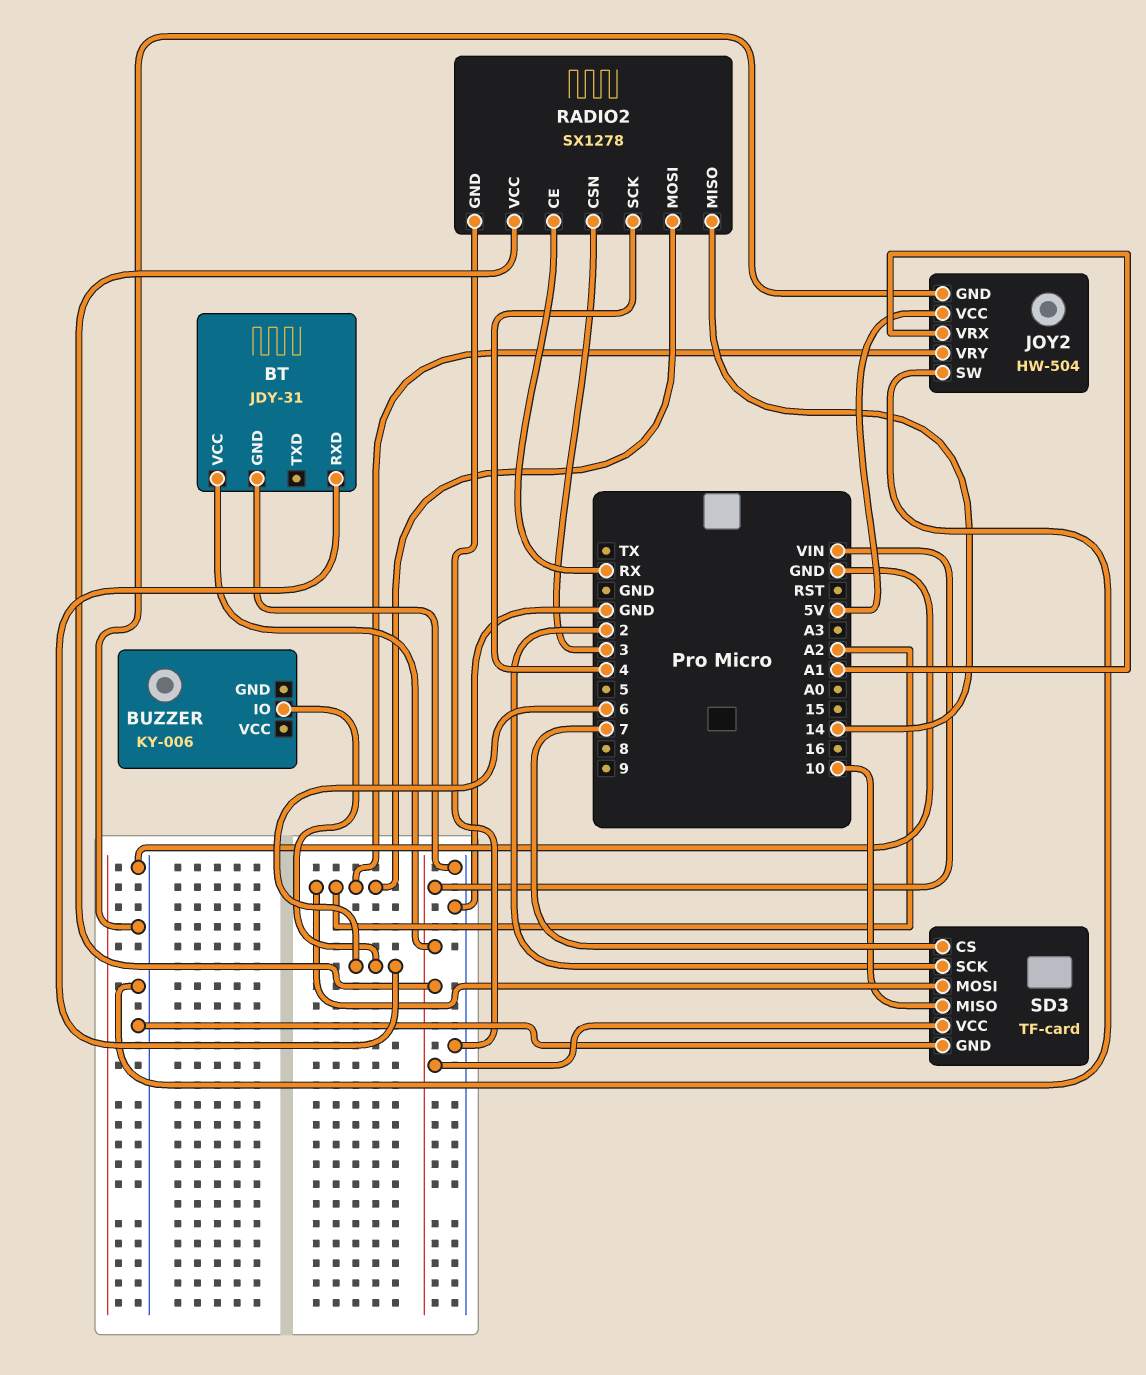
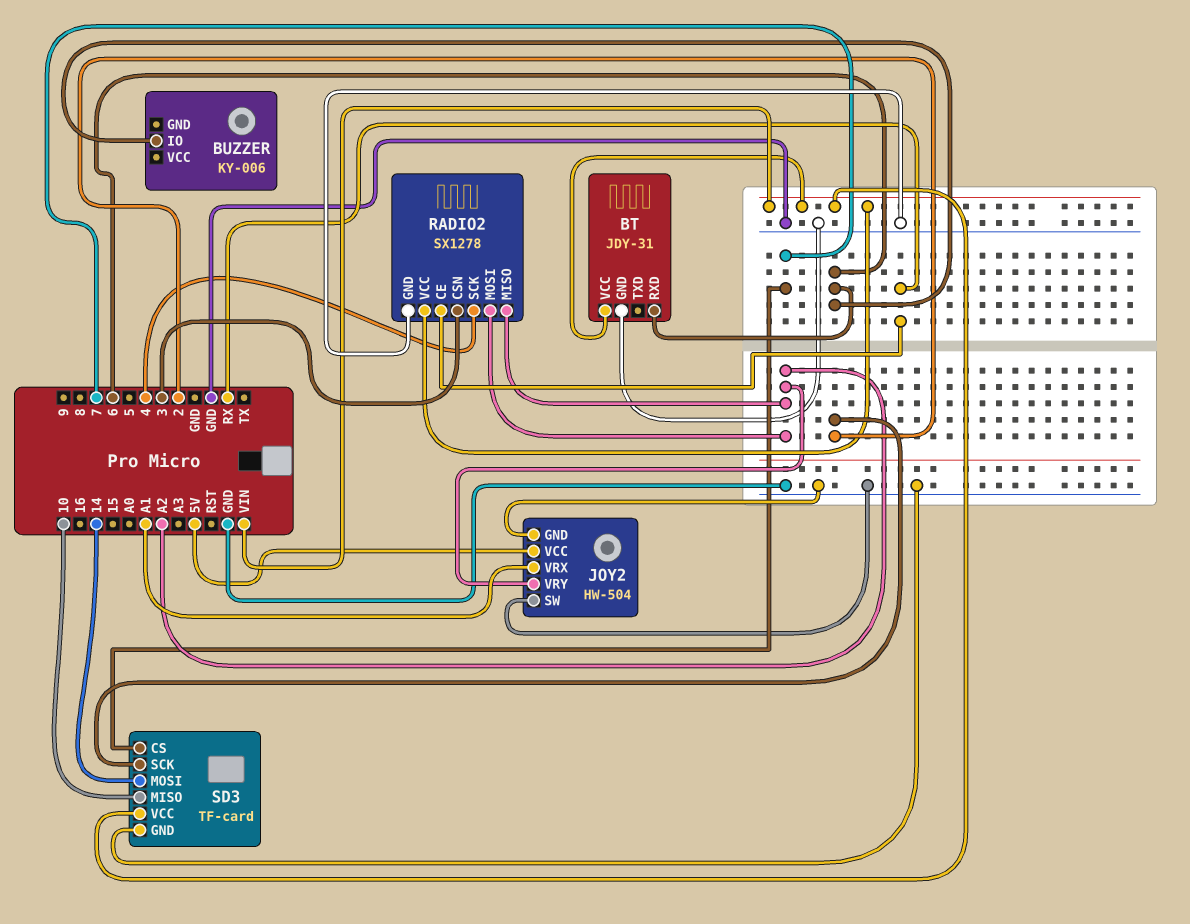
RADIO2 pin MISO: 14 -> A2
SD3 pin MOSI: A2 -> 14

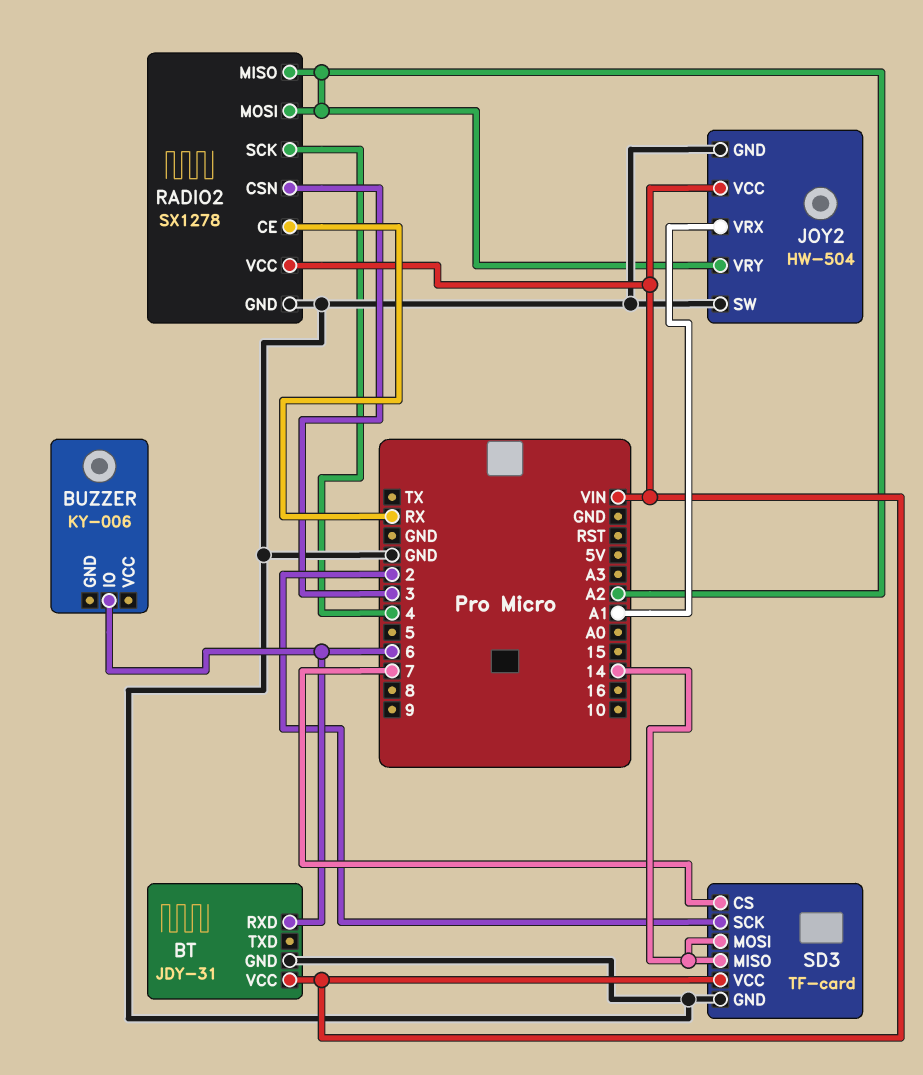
JOY2 pin VCC: 5V -> VIN
SD3 pin MISO: 10 -> 14

